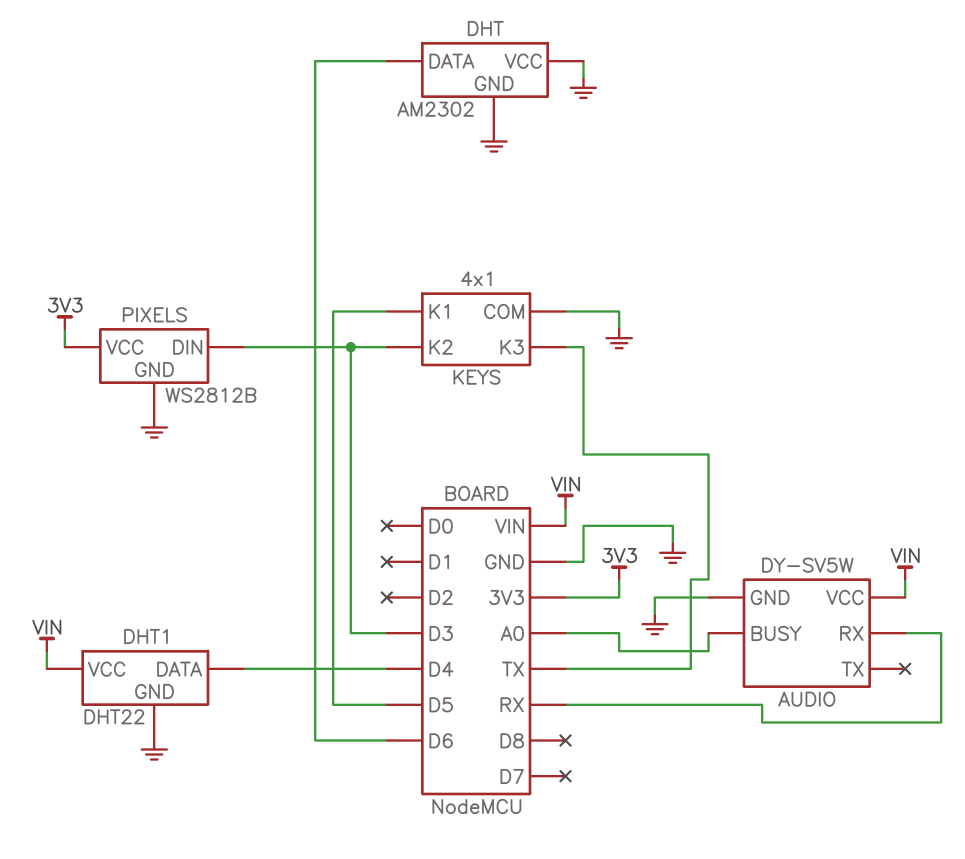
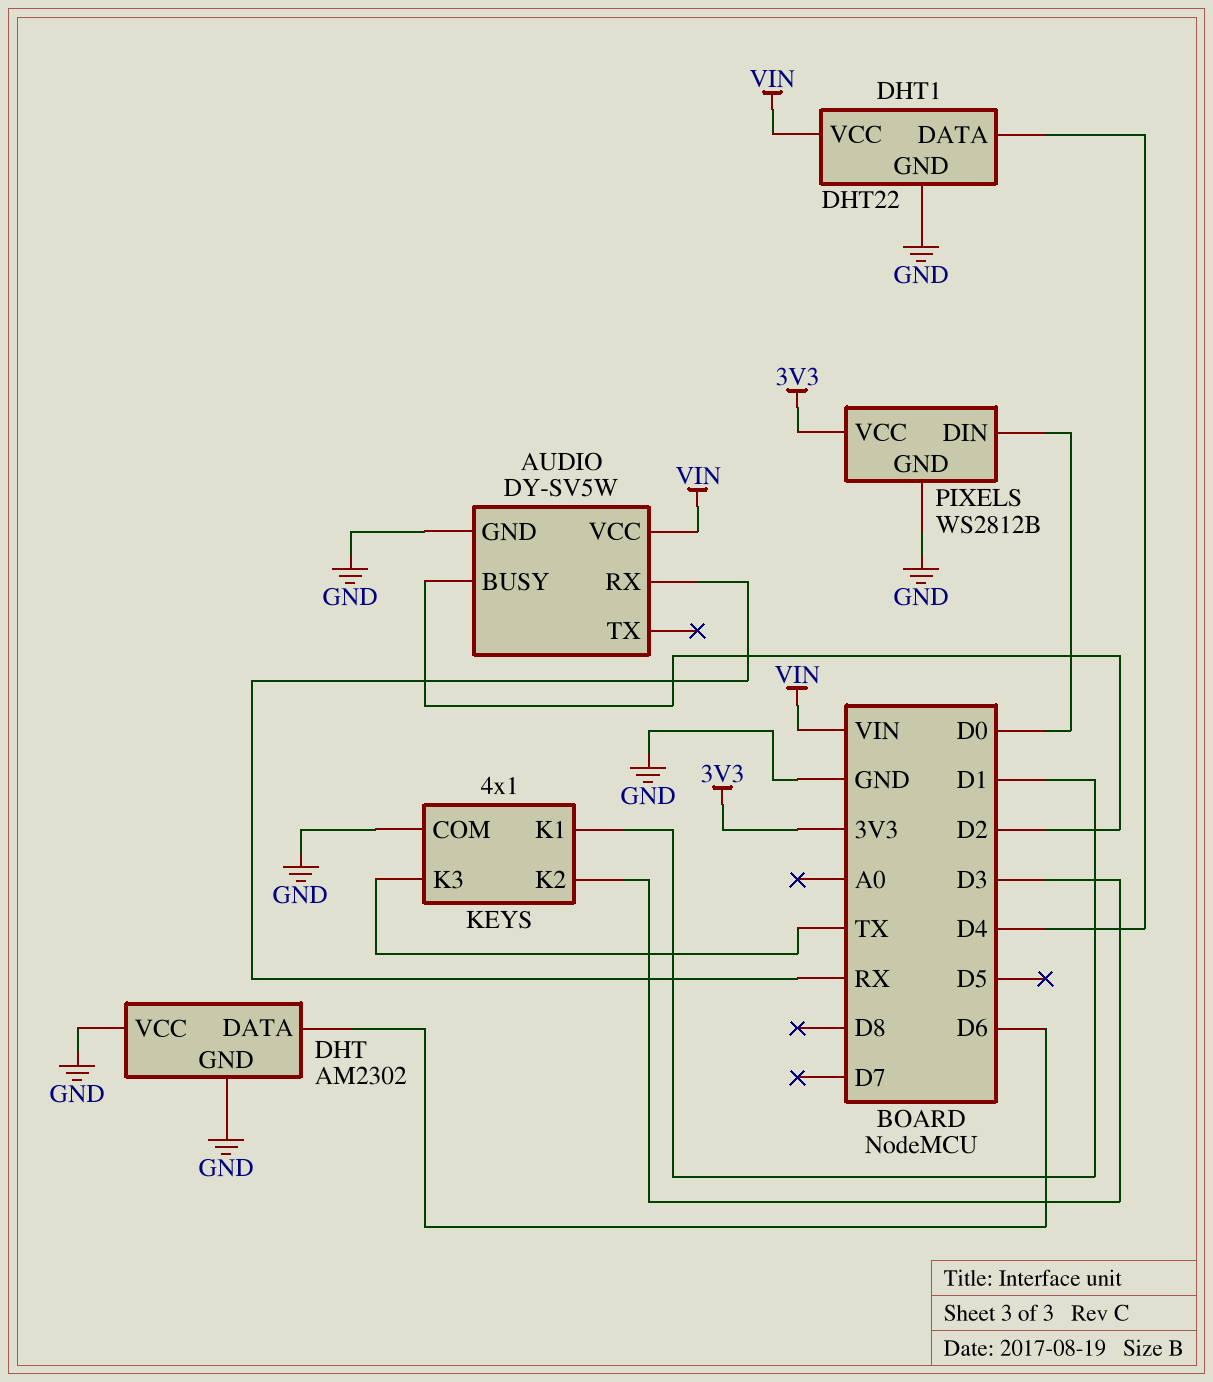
AUDIO pin BUSY: A0 -> D2
KEYS pin K1: D5 -> D1
PIXELS pin DIN: D3 -> D0

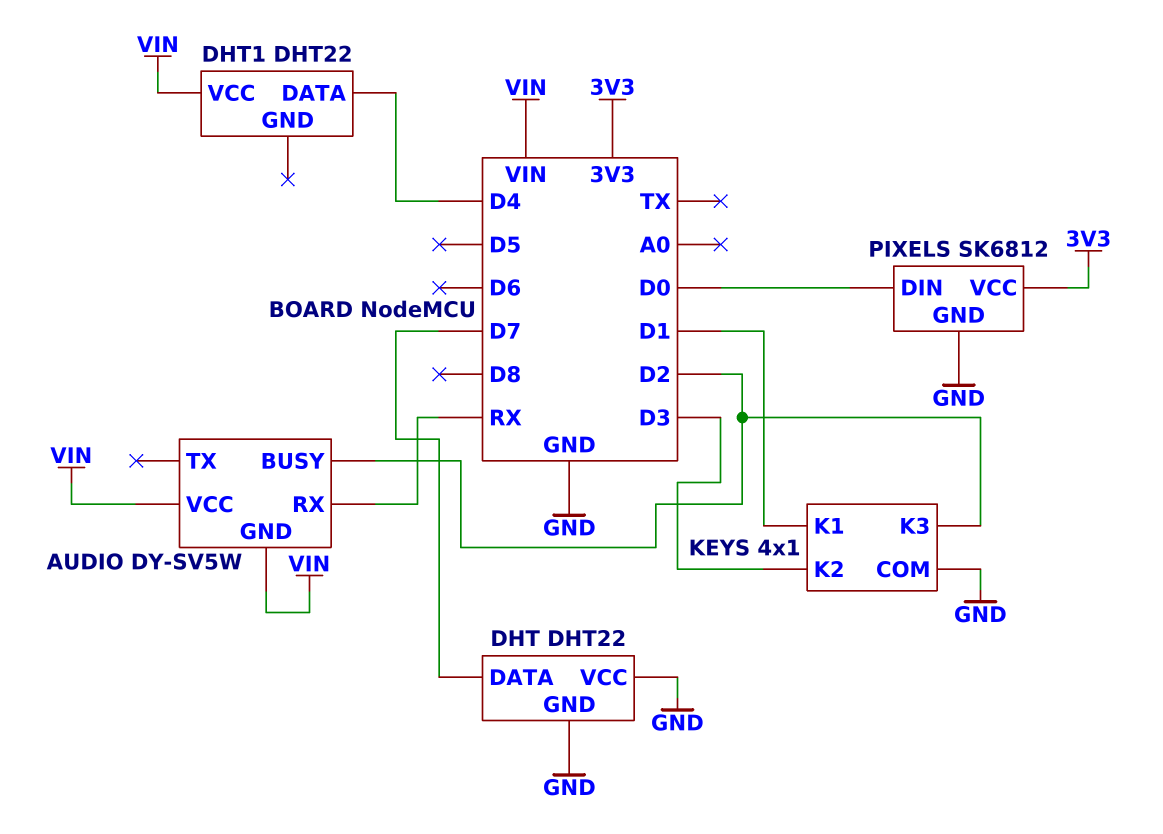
AUDIO pin GND: GND -> VIN
DHT: AM2302 -> DHT22
DHT pin DATA: D6 -> D7
DHT1 pin GND: GND -> none
KEYS pin K3: TX -> D2
PIXELS: WS2812B -> SK6812

